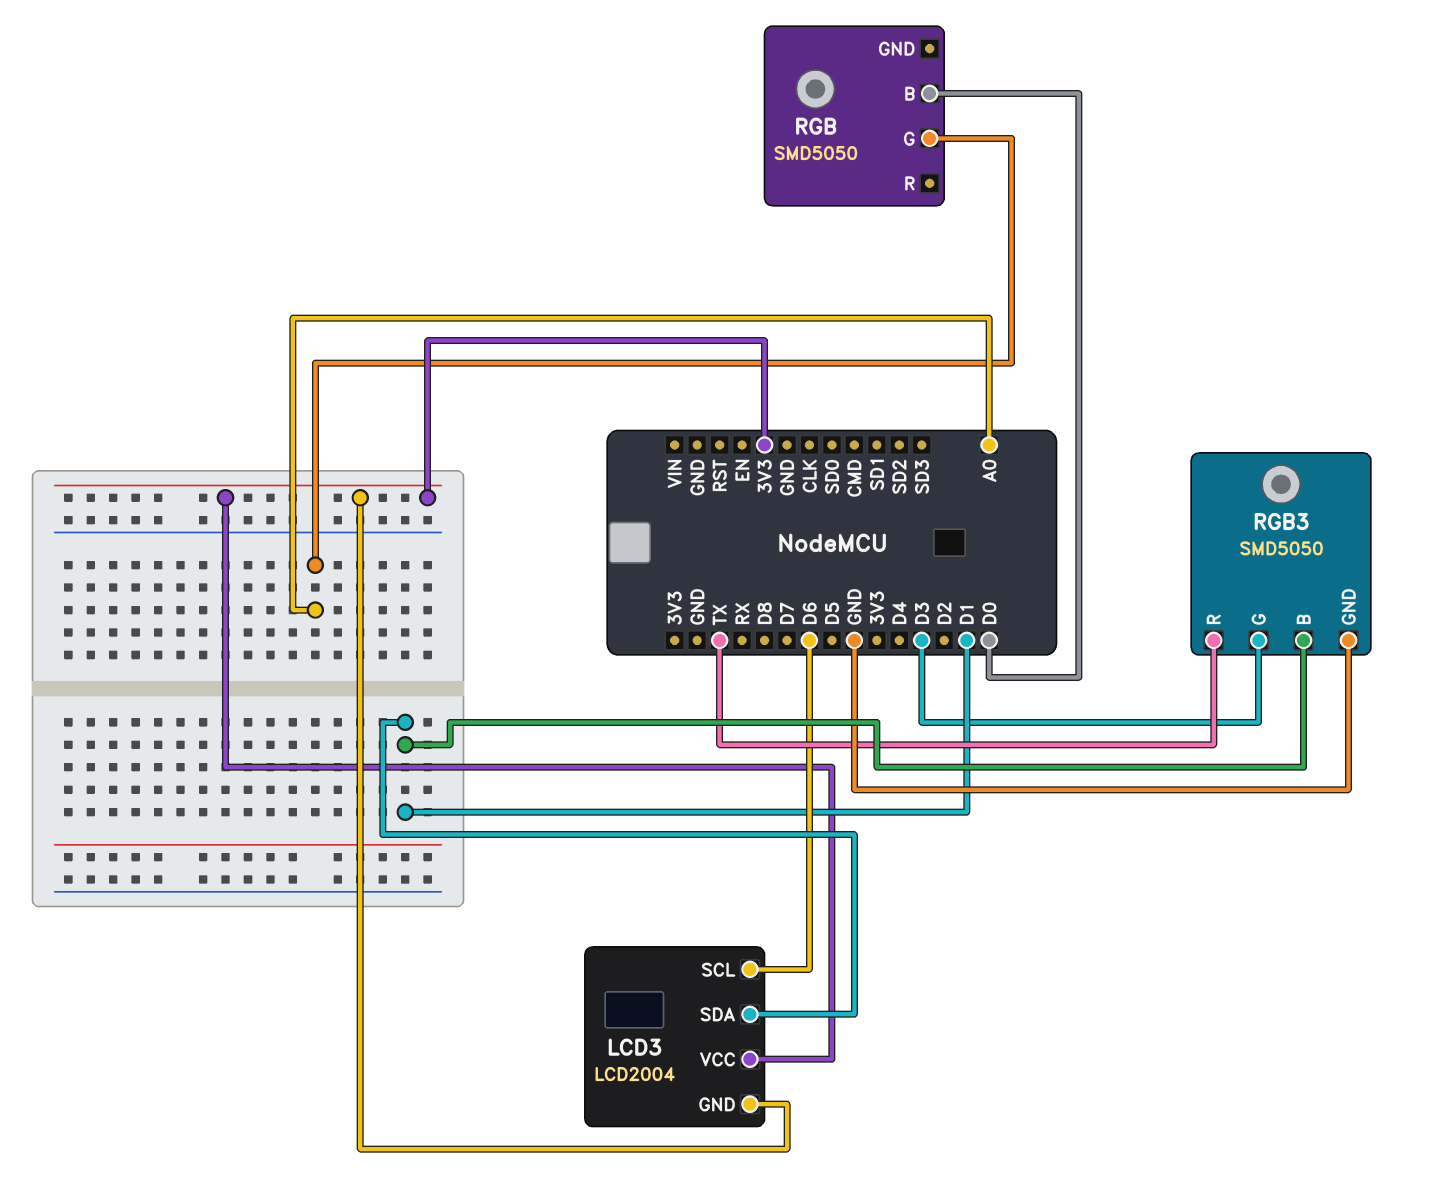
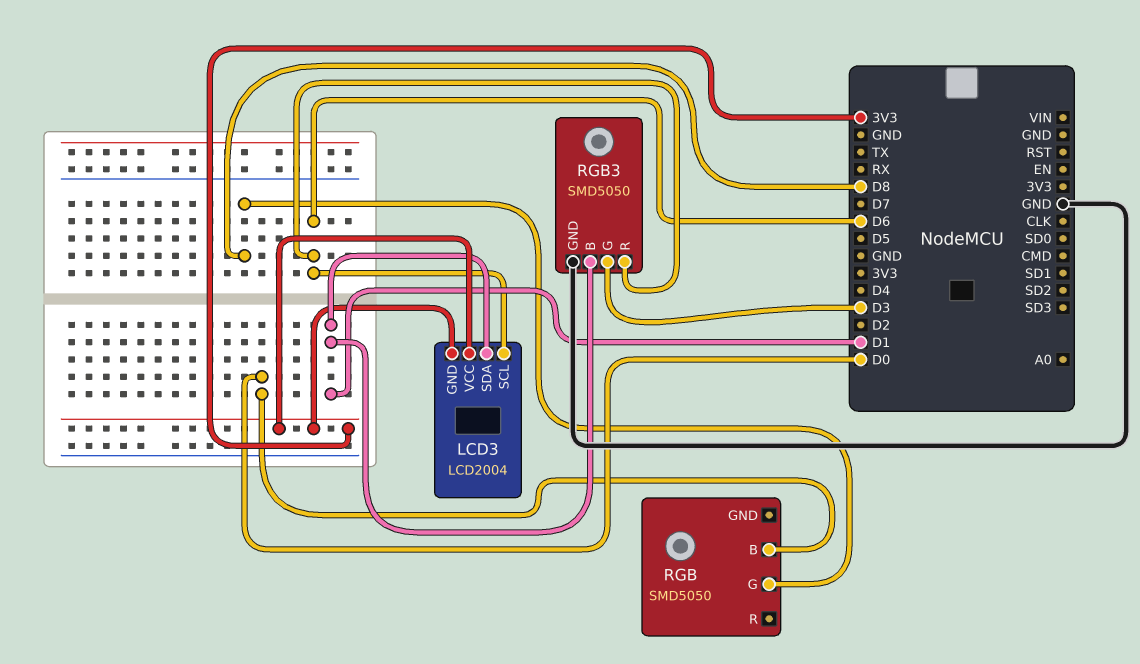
RGB pin G: A0 -> D8
RGB3 pin R: TX -> D6

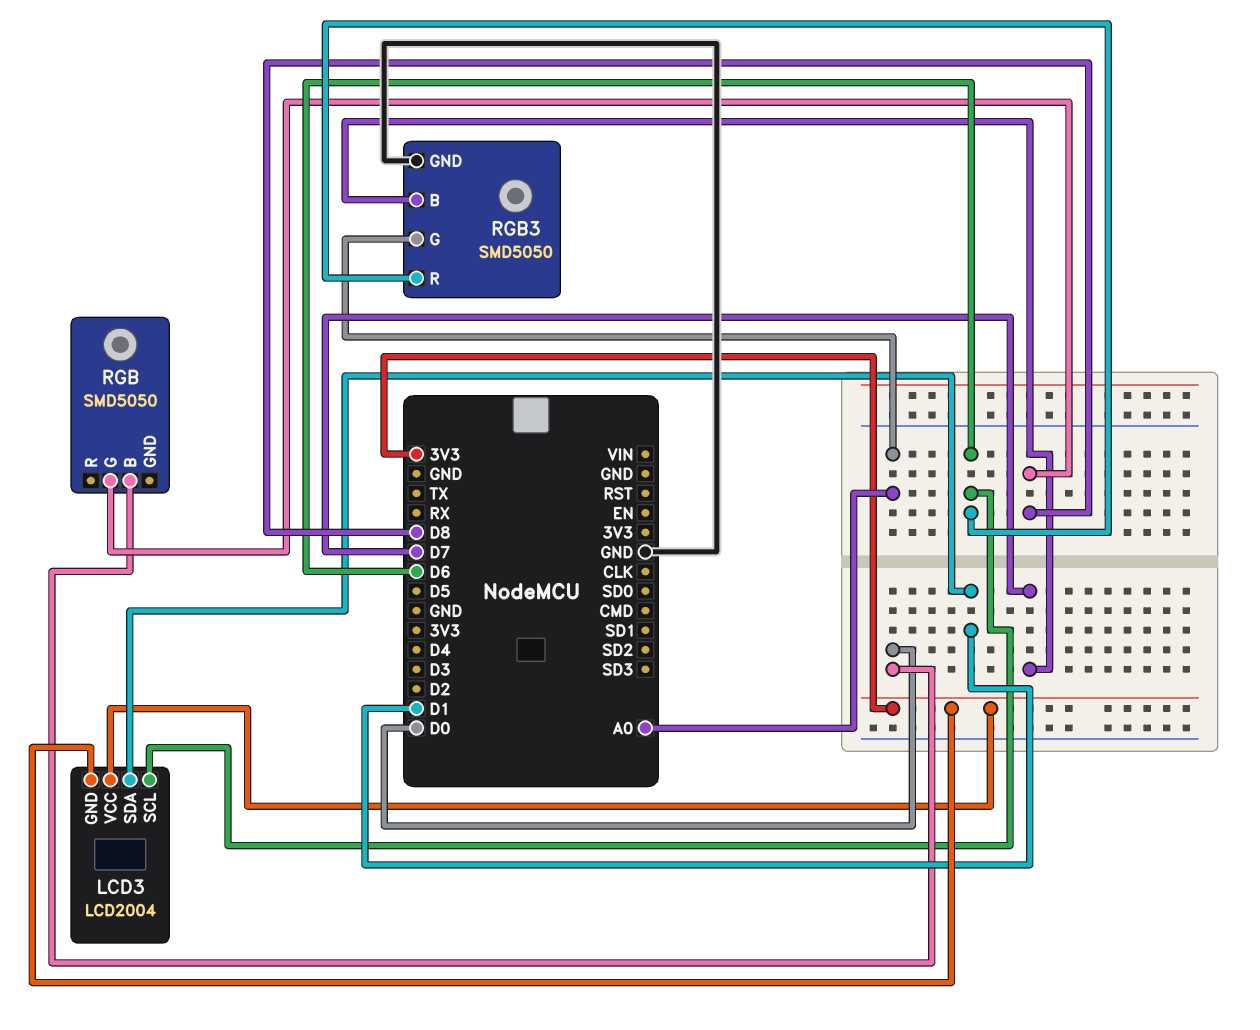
RGB3 pin B: D1 -> D7
RGB3 pin G: D3 -> A0

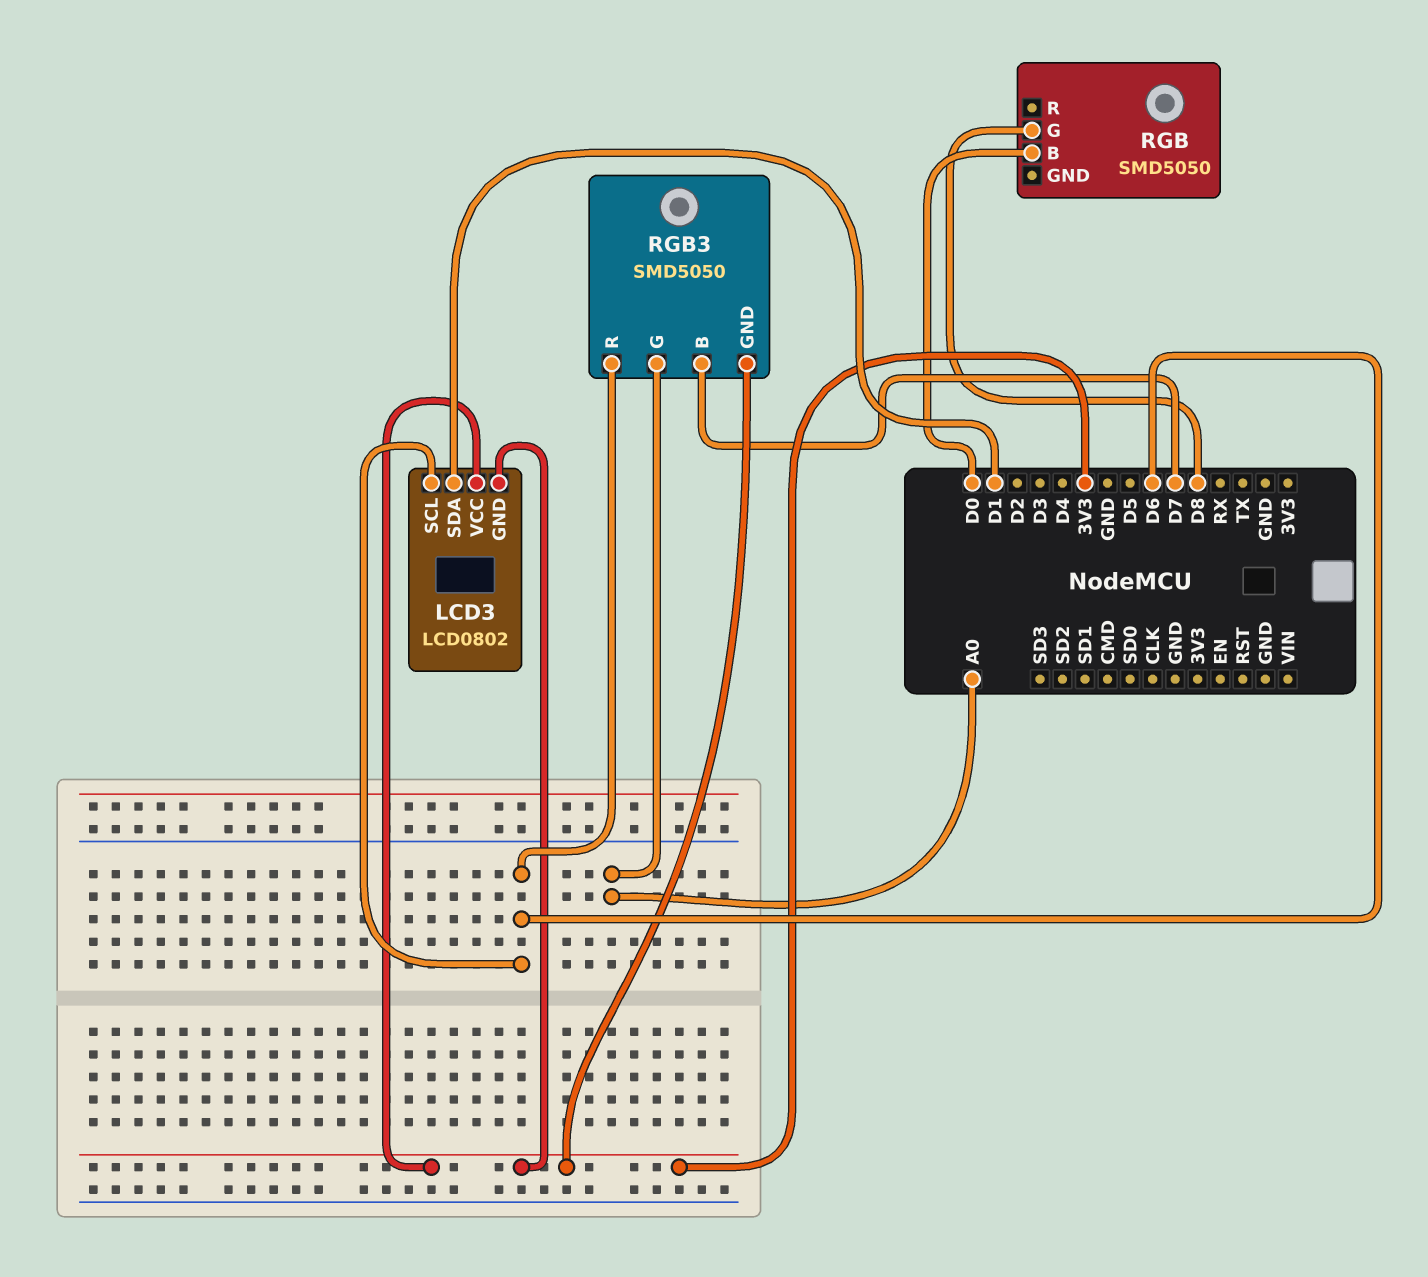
LCD3: LCD2004 -> LCD0802
RGB3 pin GND: GND -> 3V3

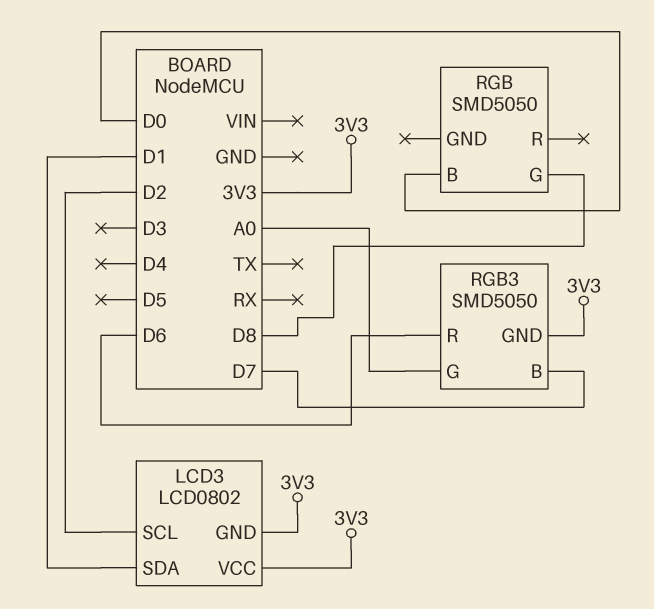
LCD3 pin SCL: D6 -> D2

